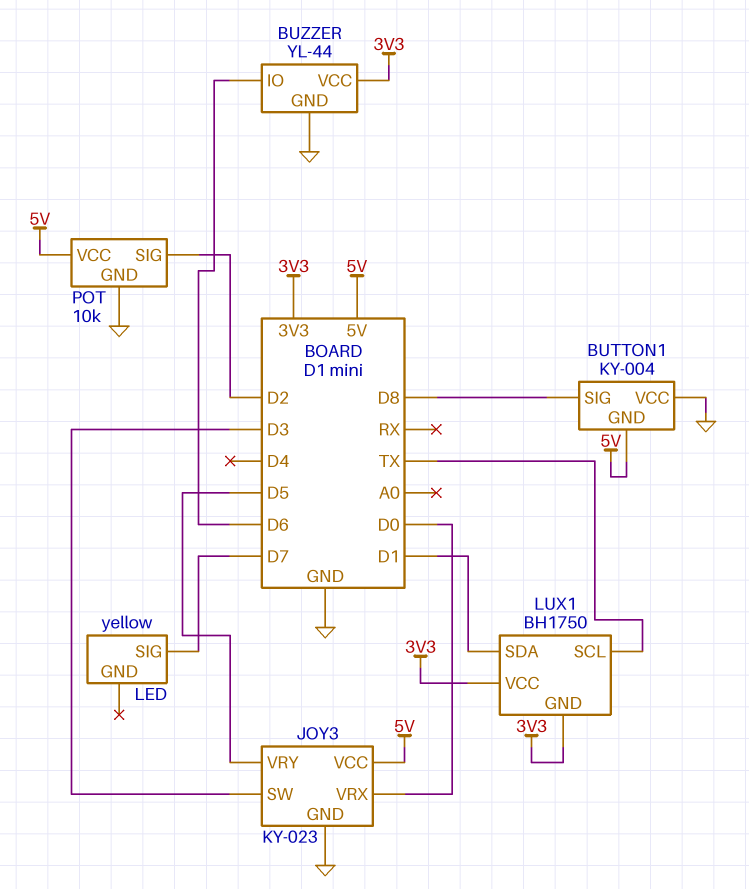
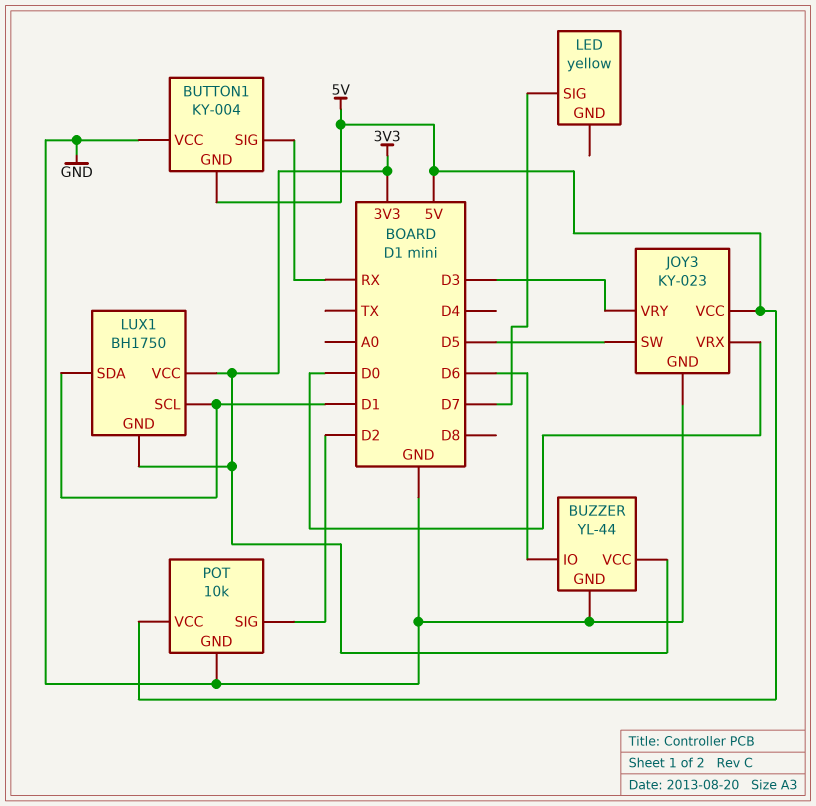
BUTTON1 pin SIG: D8 -> RX
JOY3 pin SW: D3 -> D5
JOY3 pin VRY: D5 -> D3
LUX1 pin SCL: TX -> D1

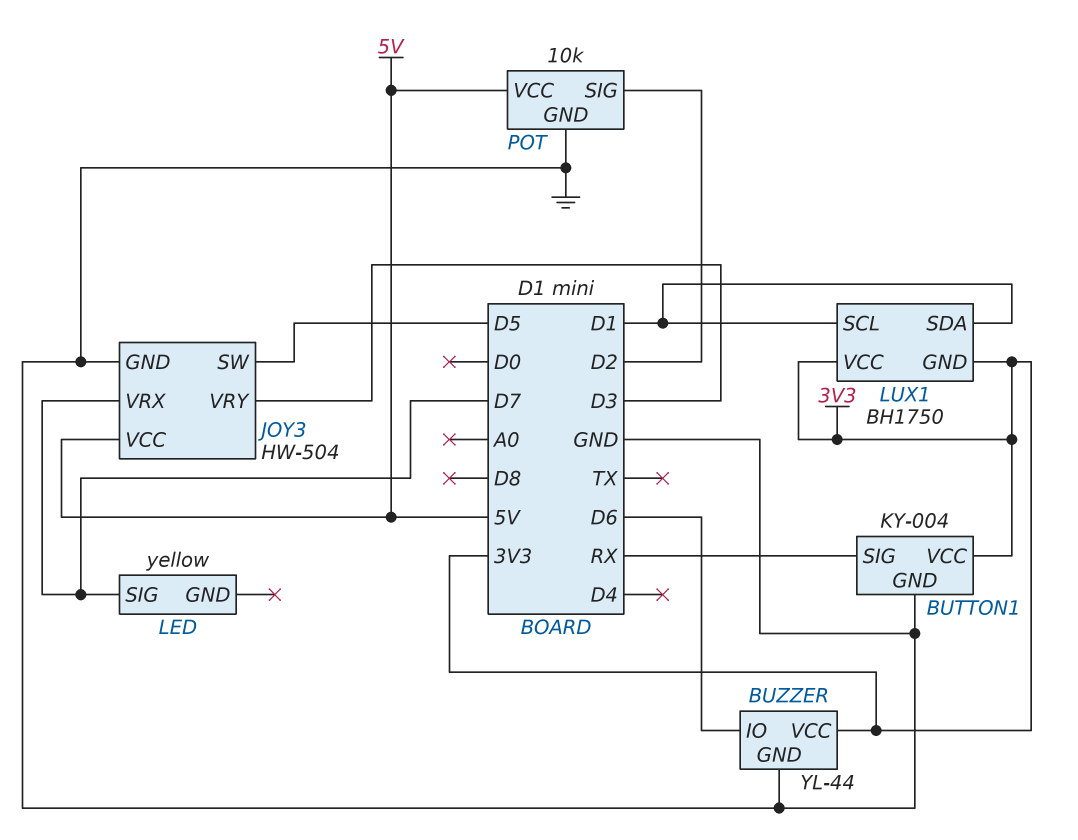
BUTTON1 pin GND: 5V -> GND
BUTTON1 pin VCC: GND -> 3V3
JOY3: KY-023 -> HW-504
JOY3 pin VRX: D0 -> D7

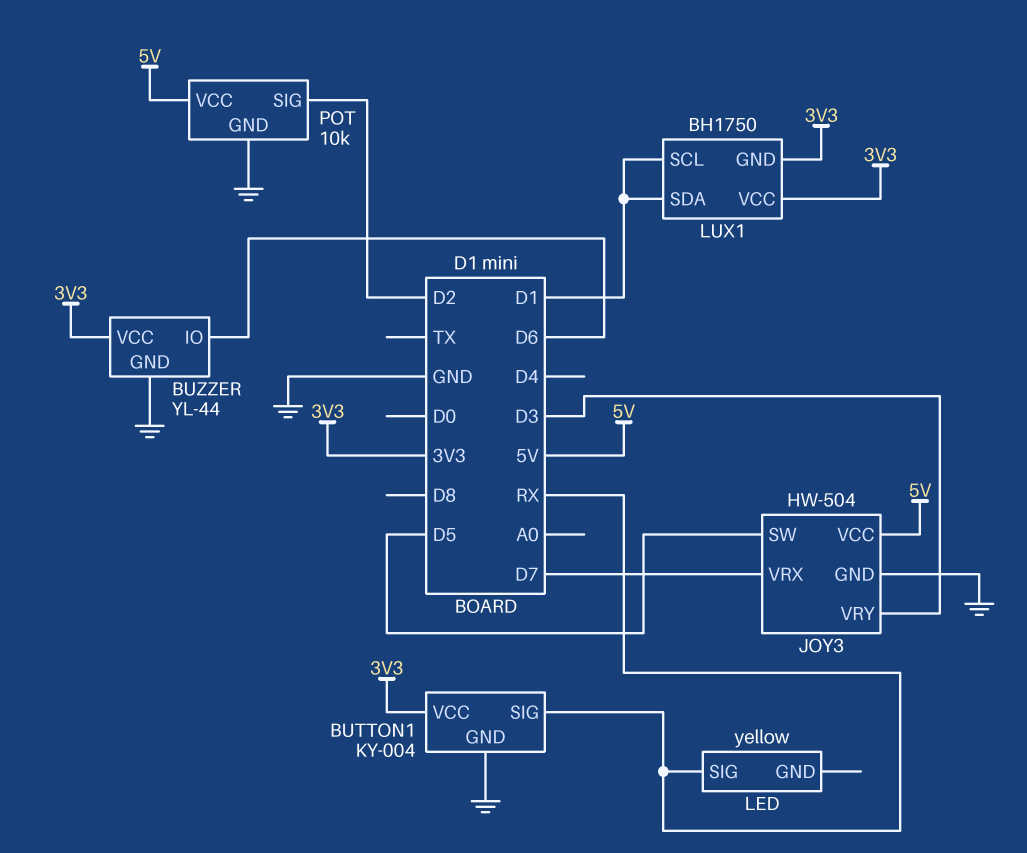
LED pin SIG: D7 -> RX

